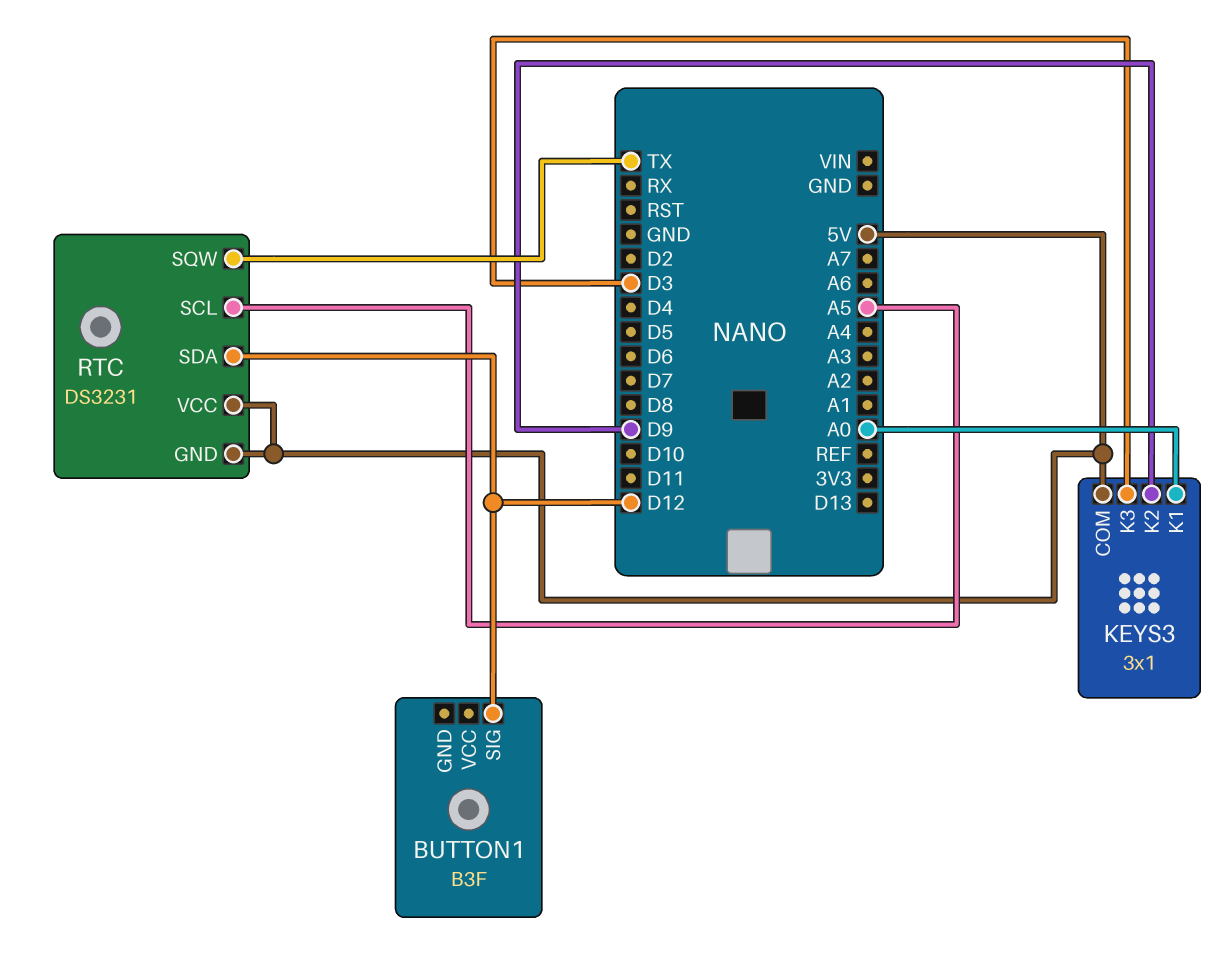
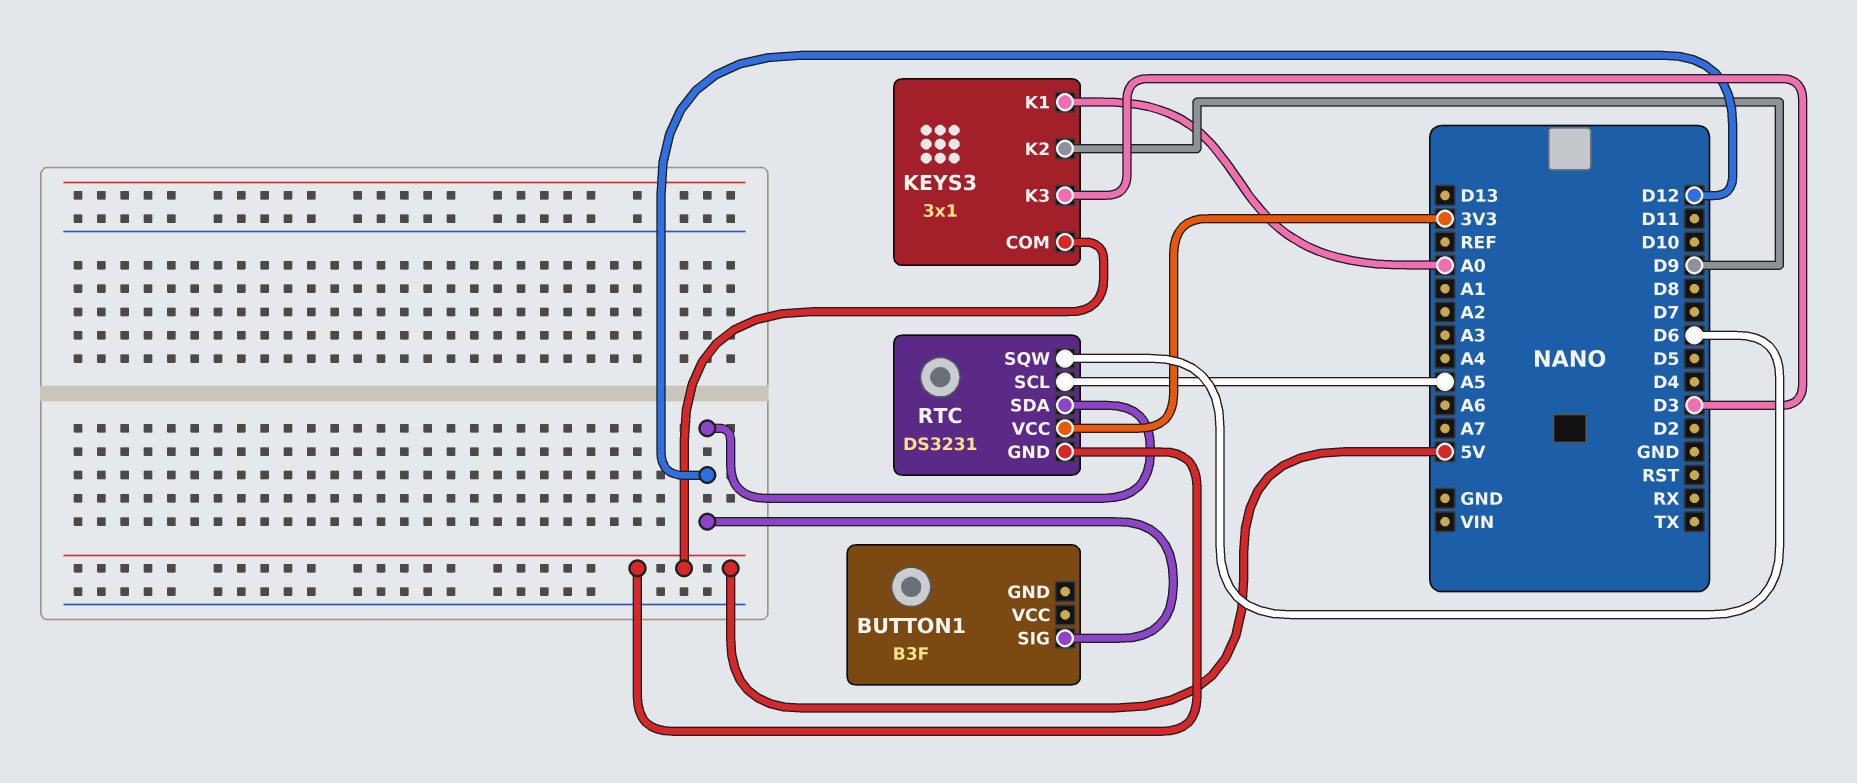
RTC pin SQW: TX -> D6
RTC pin VCC: 5V -> 3V3

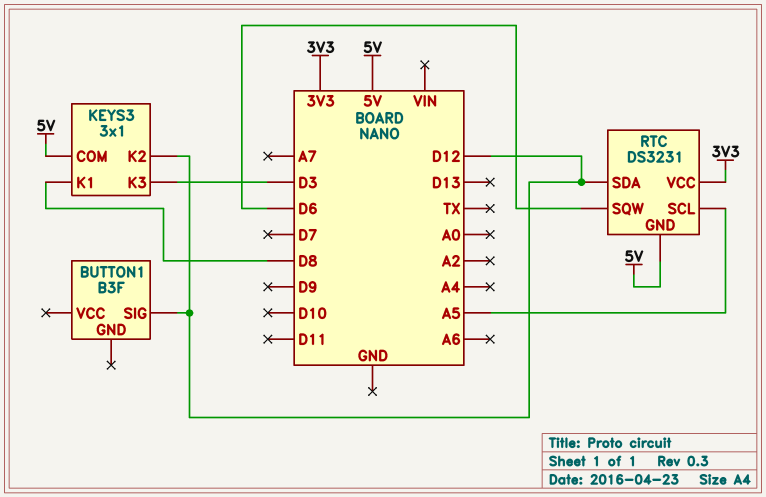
KEYS3 pin K1: A0 -> D8
KEYS3 pin K2: D9 -> D12

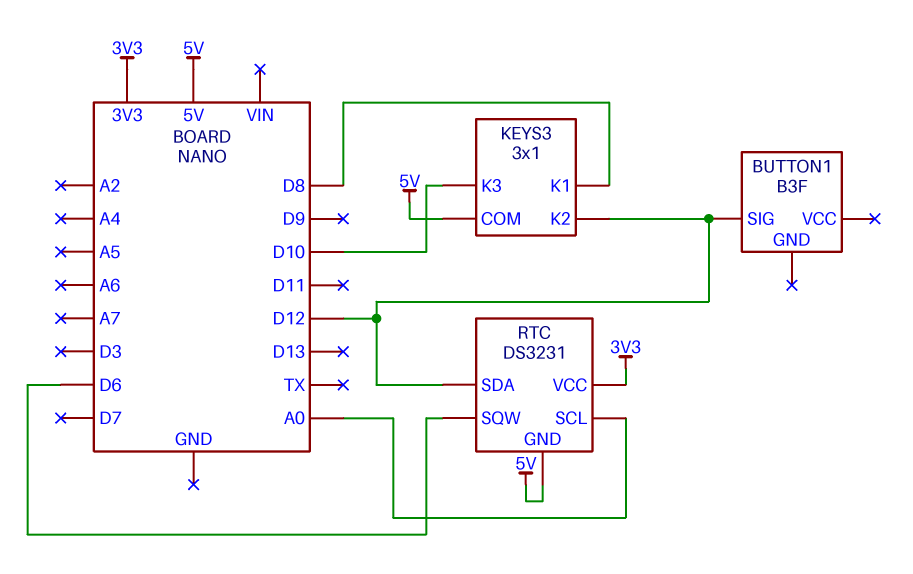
KEYS3 pin K3: D3 -> D10
RTC pin SCL: A5 -> A0

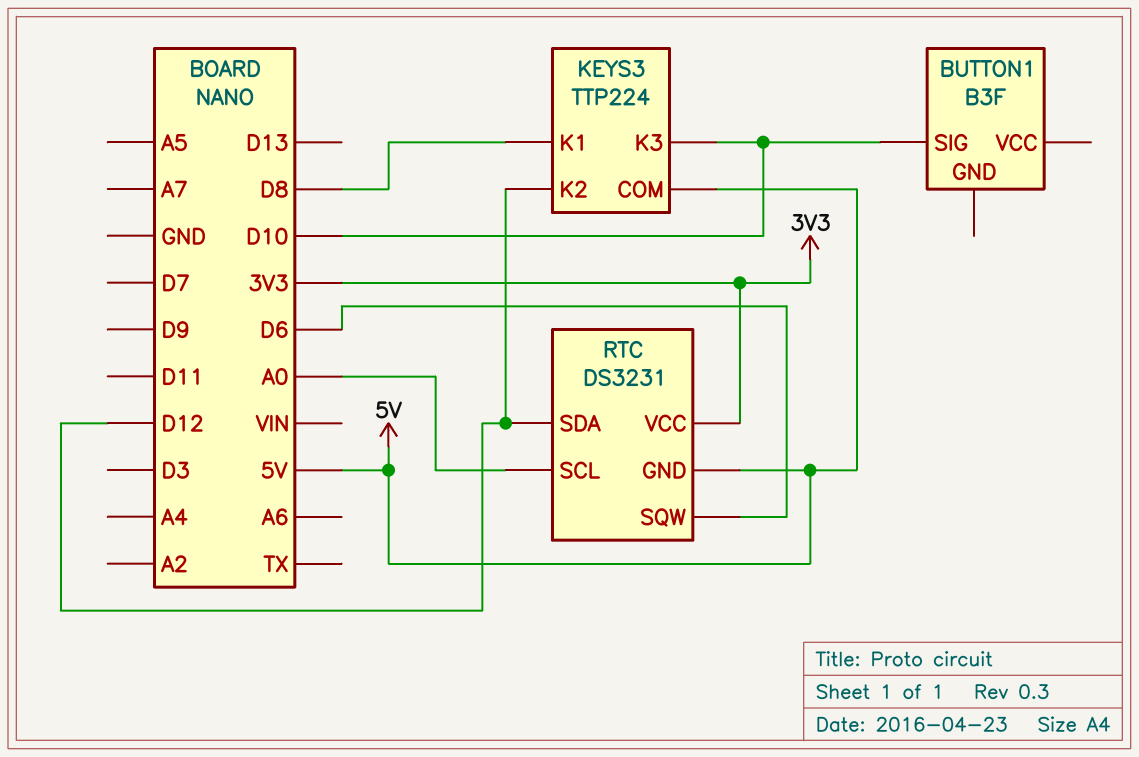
BUTTON1 pin SIG: D12 -> D10
KEYS3: 3x1 -> TTP224

